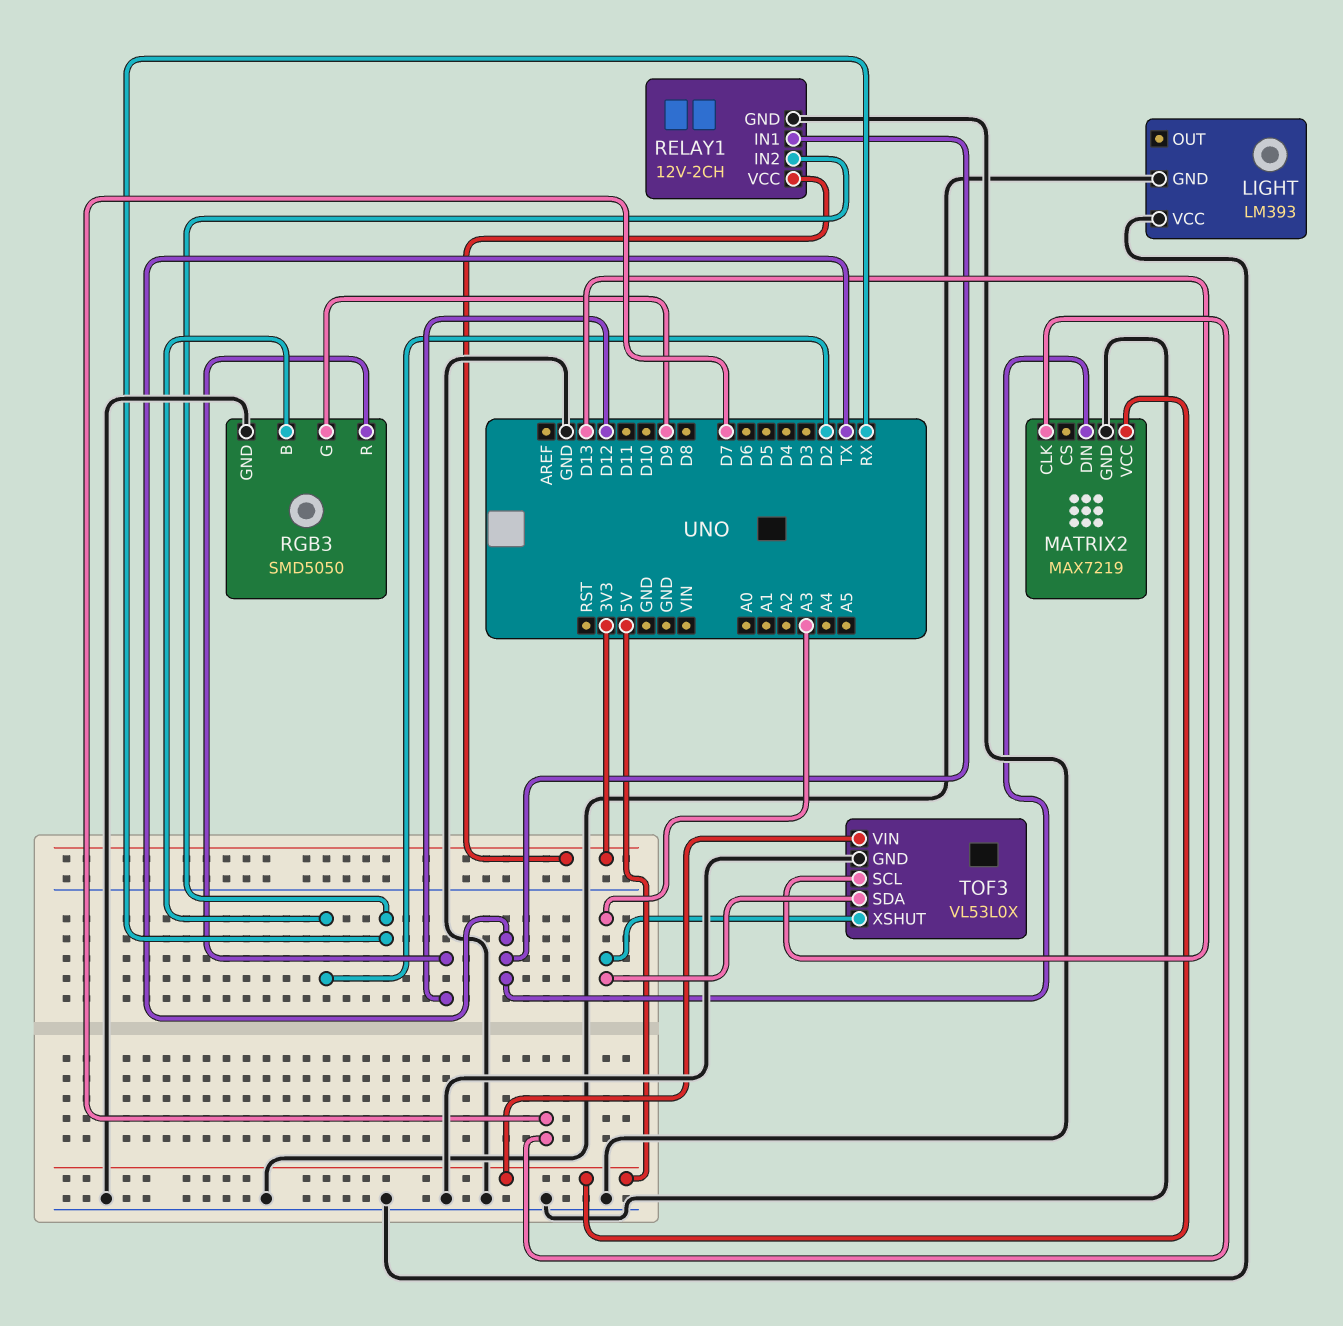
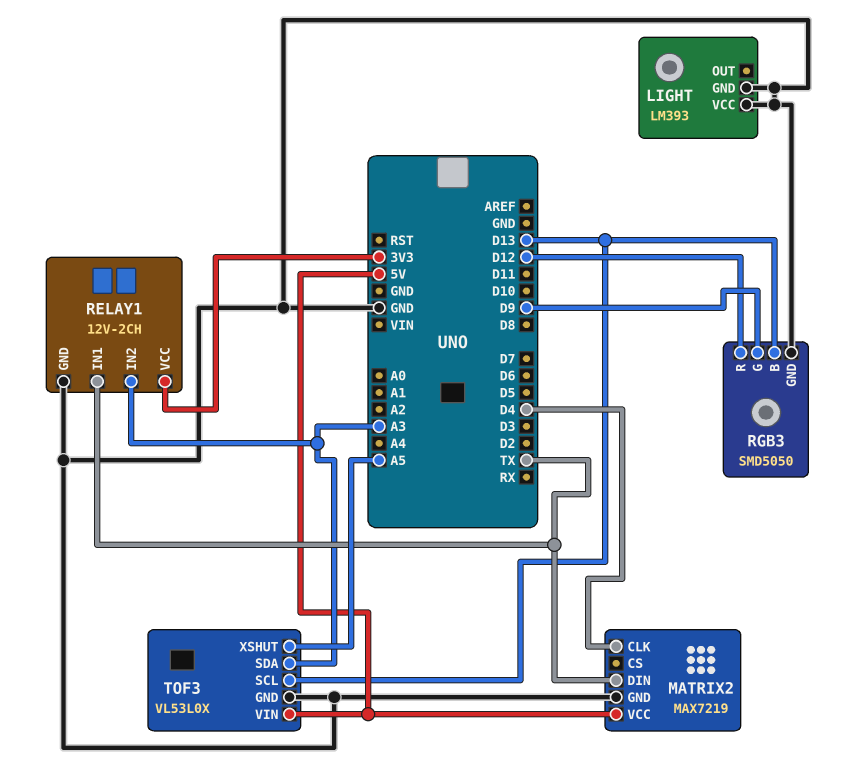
MATRIX2 pin CLK: D7 -> D4
RELAY1 pin IN2: RX -> A3
RGB3 pin B: D2 -> D13
TOF3 pin XSHUT: A3 -> A5

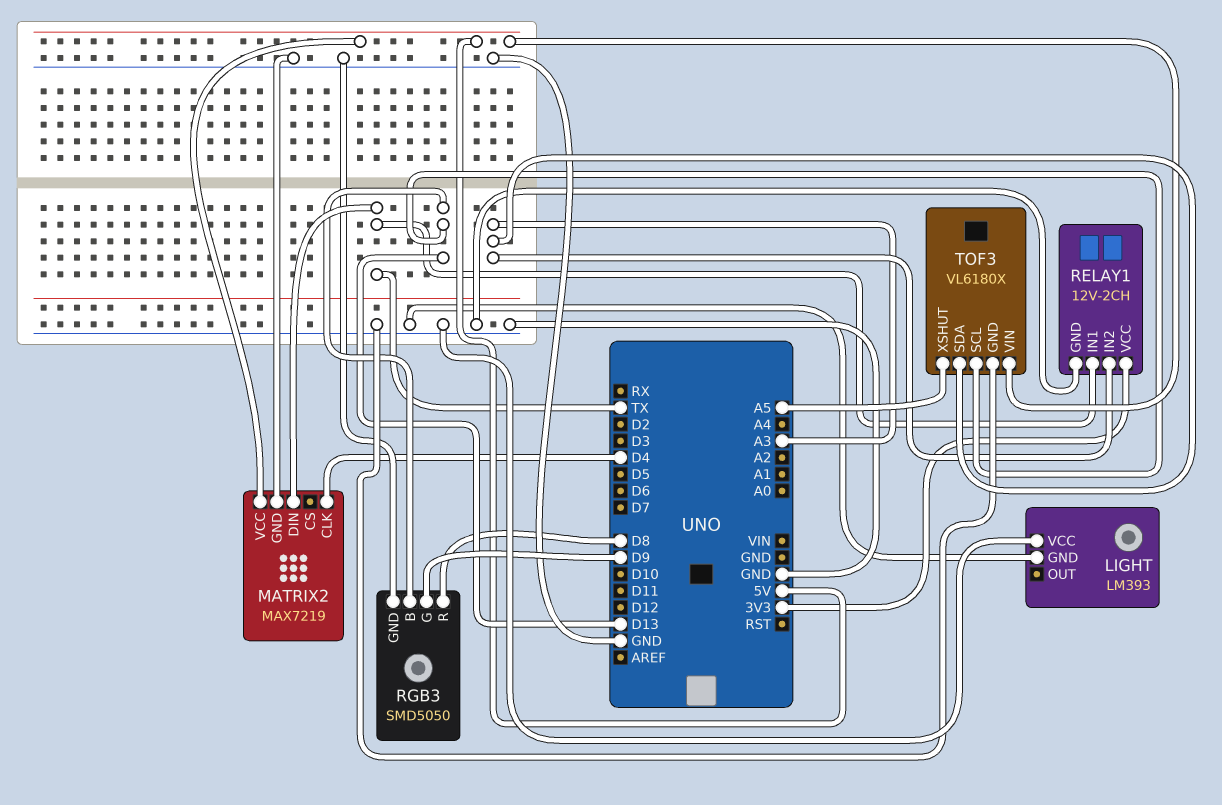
RGB3 pin R: D12 -> D8
TOF3: VL53L0X -> VL6180X

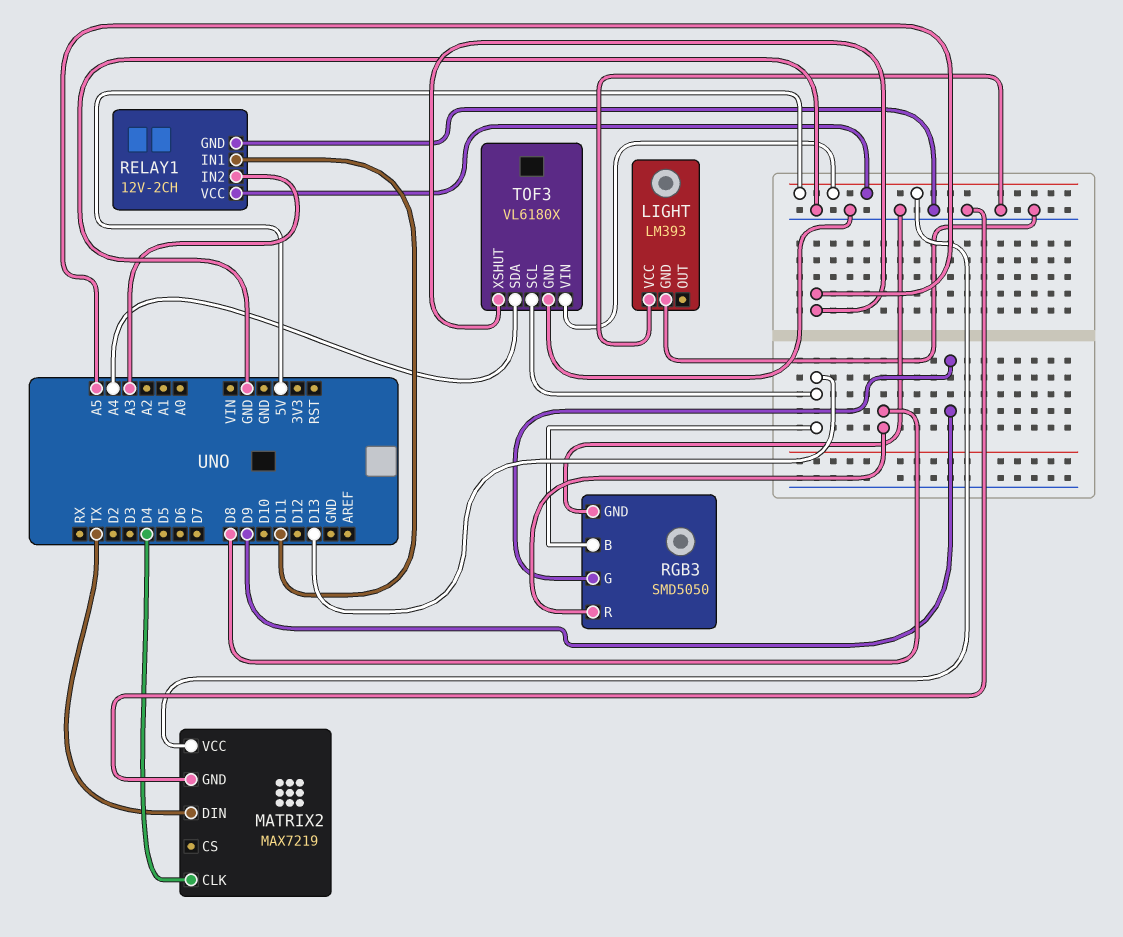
RELAY1 pin IN1: TX -> D11
RELAY1 pin VCC: 3V3 -> 5V
TOF3 pin SDA: A3 -> A4

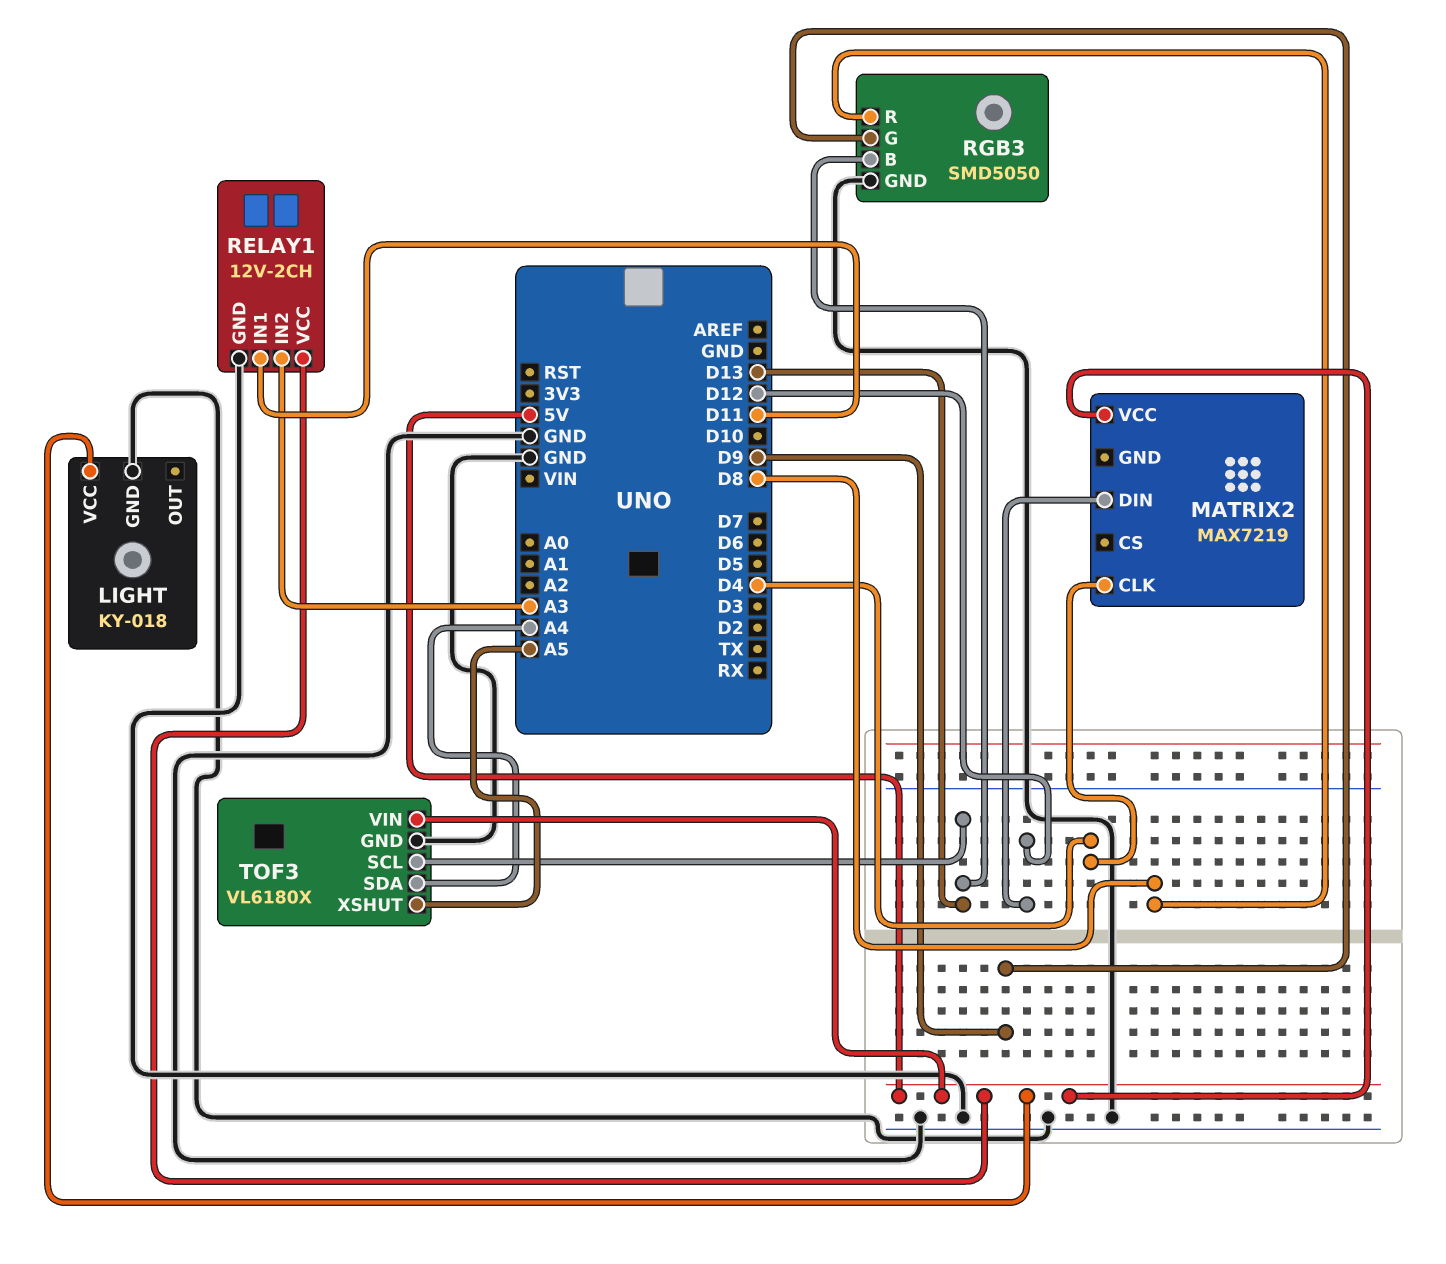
LIGHT: LM393 -> KY-018
LIGHT pin VCC: GND -> 5V
MATRIX2 pin DIN: TX -> D12
MATRIX2 pin GND: GND -> none

